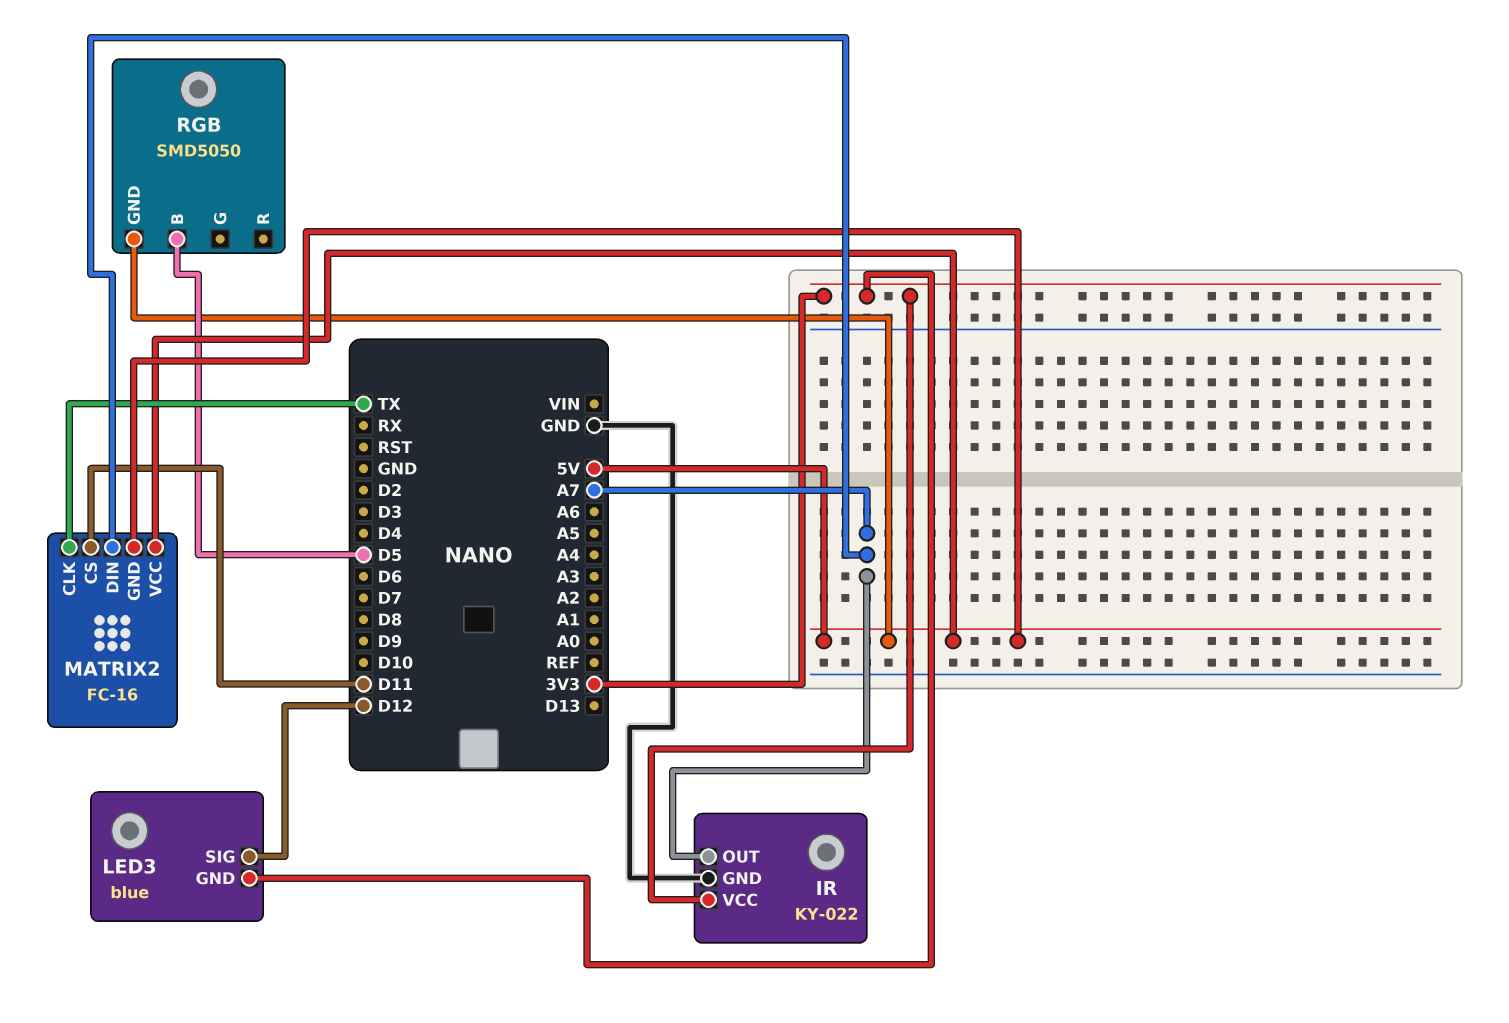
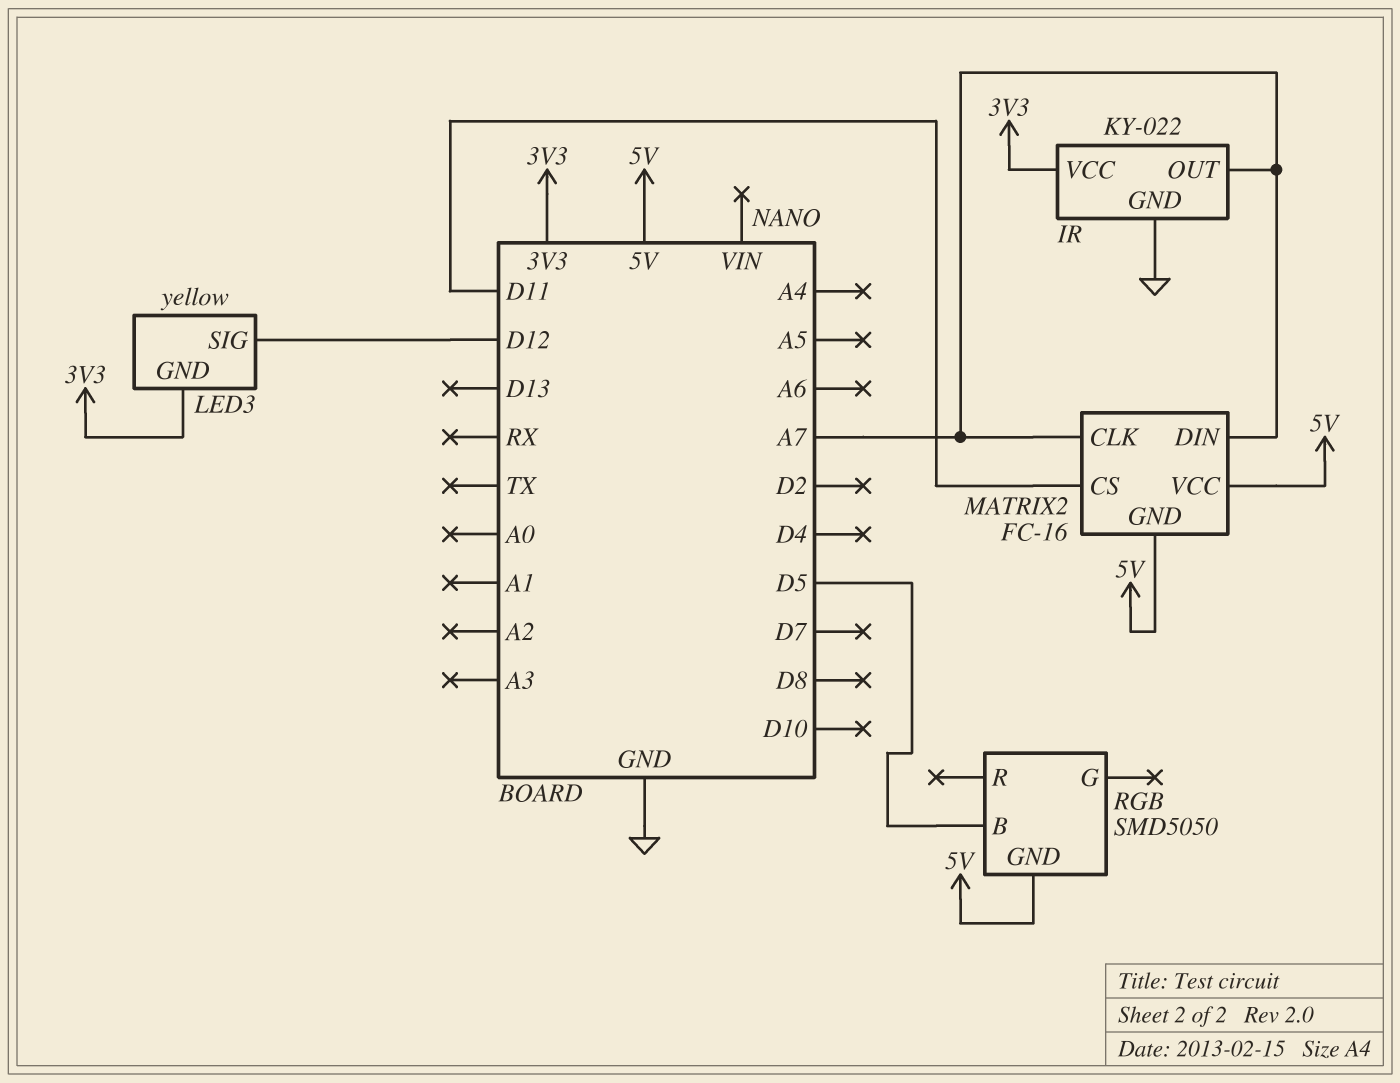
LED3: blue -> yellow
MATRIX2 pin CLK: TX -> A7

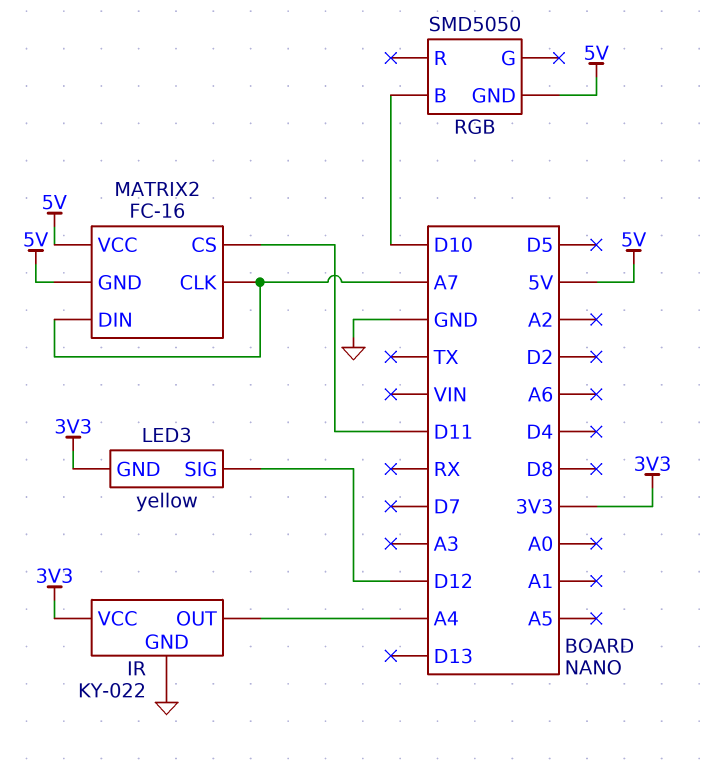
IR pin OUT: A7 -> A4
RGB pin B: D5 -> D10

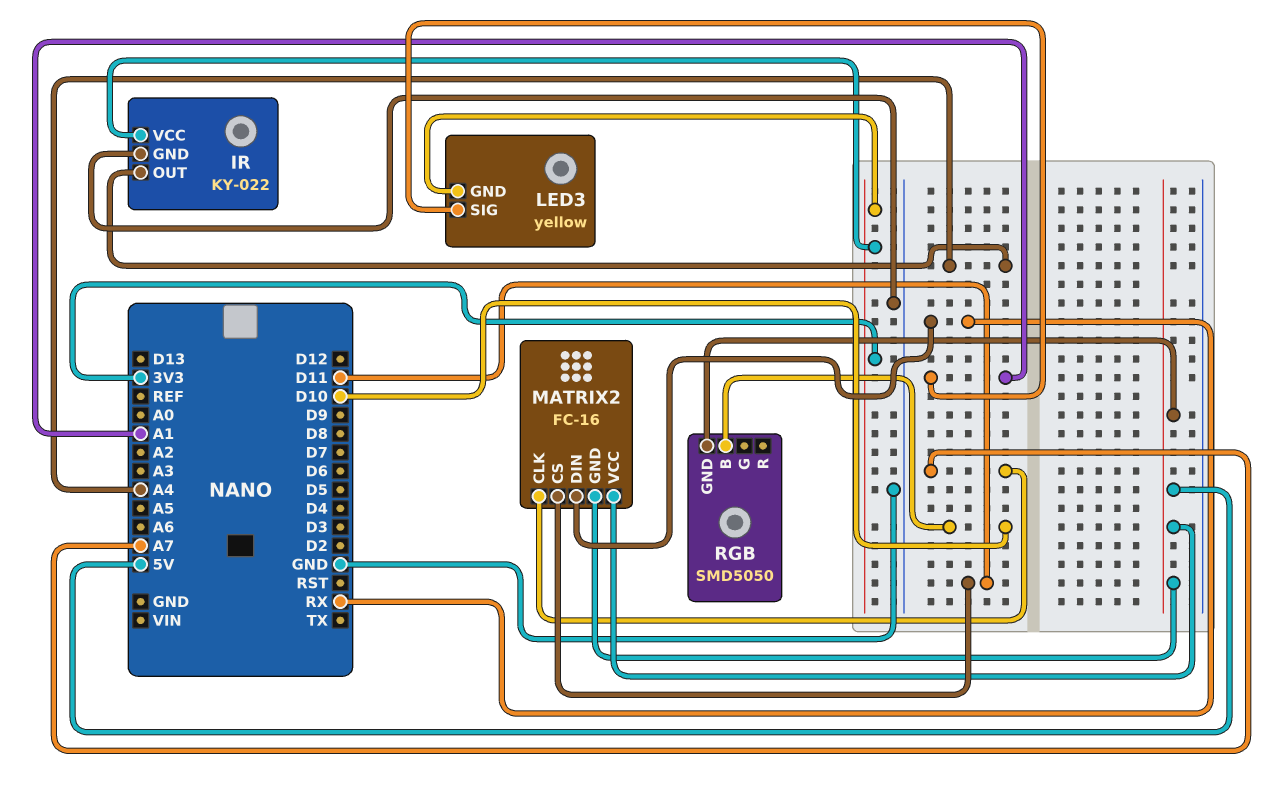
LED3 pin SIG: D12 -> A1
MATRIX2 pin DIN: A7 -> RX

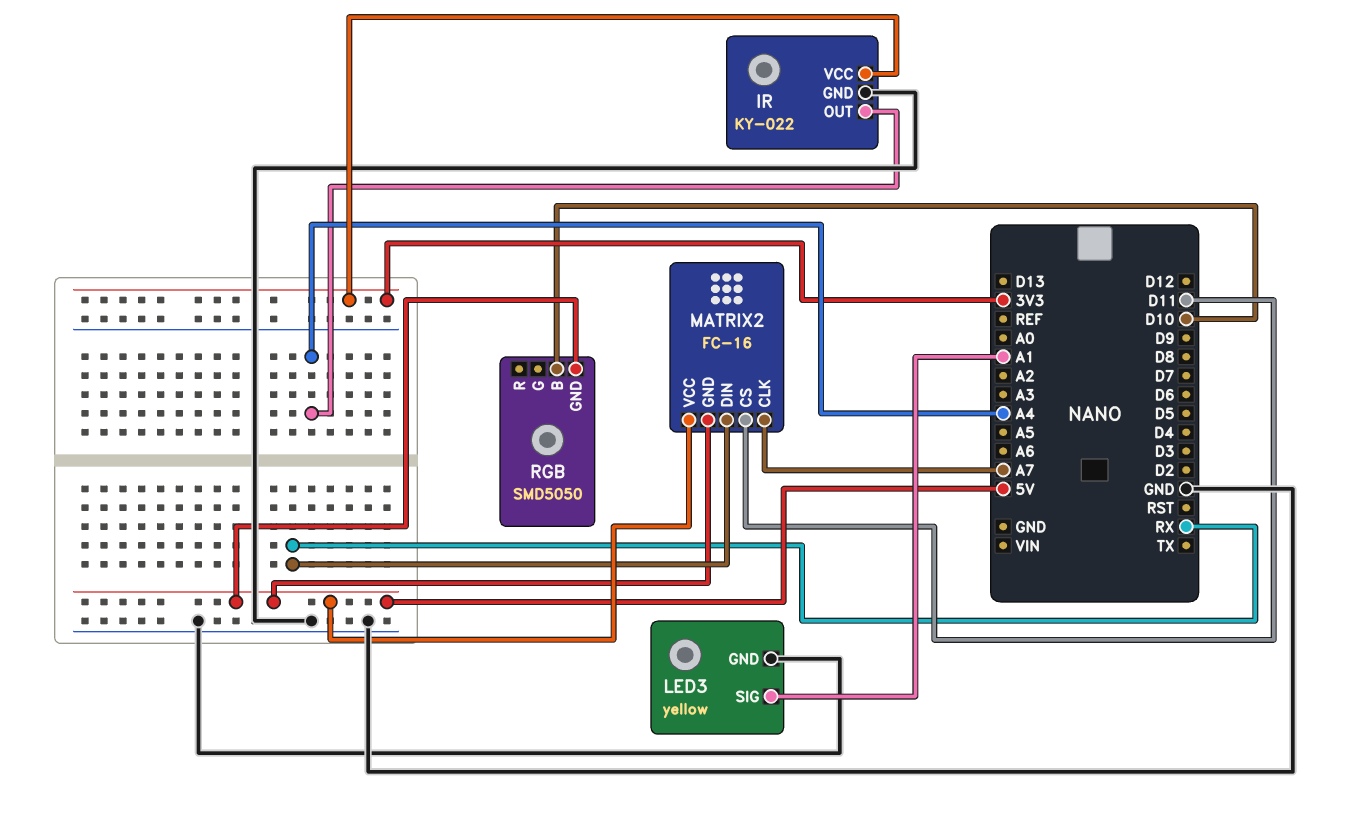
LED3 pin GND: 3V3 -> GND

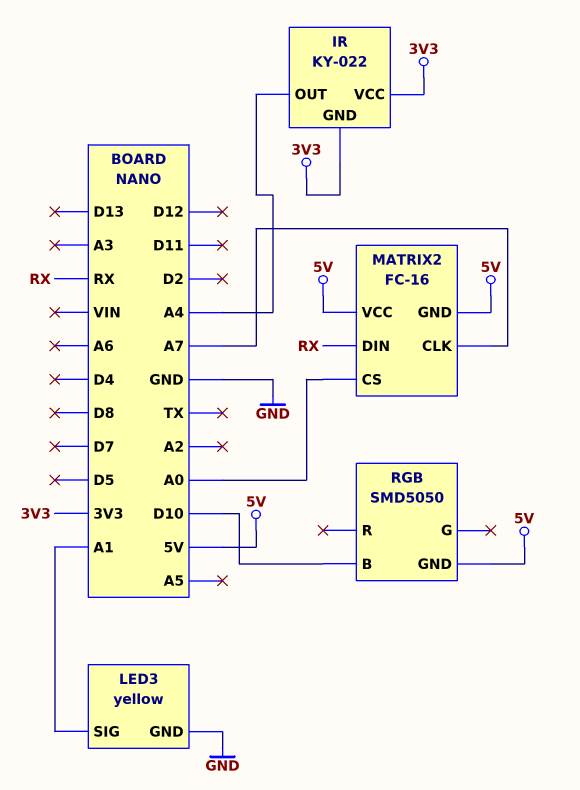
IR pin GND: GND -> 3V3
MATRIX2 pin CS: D11 -> A0

